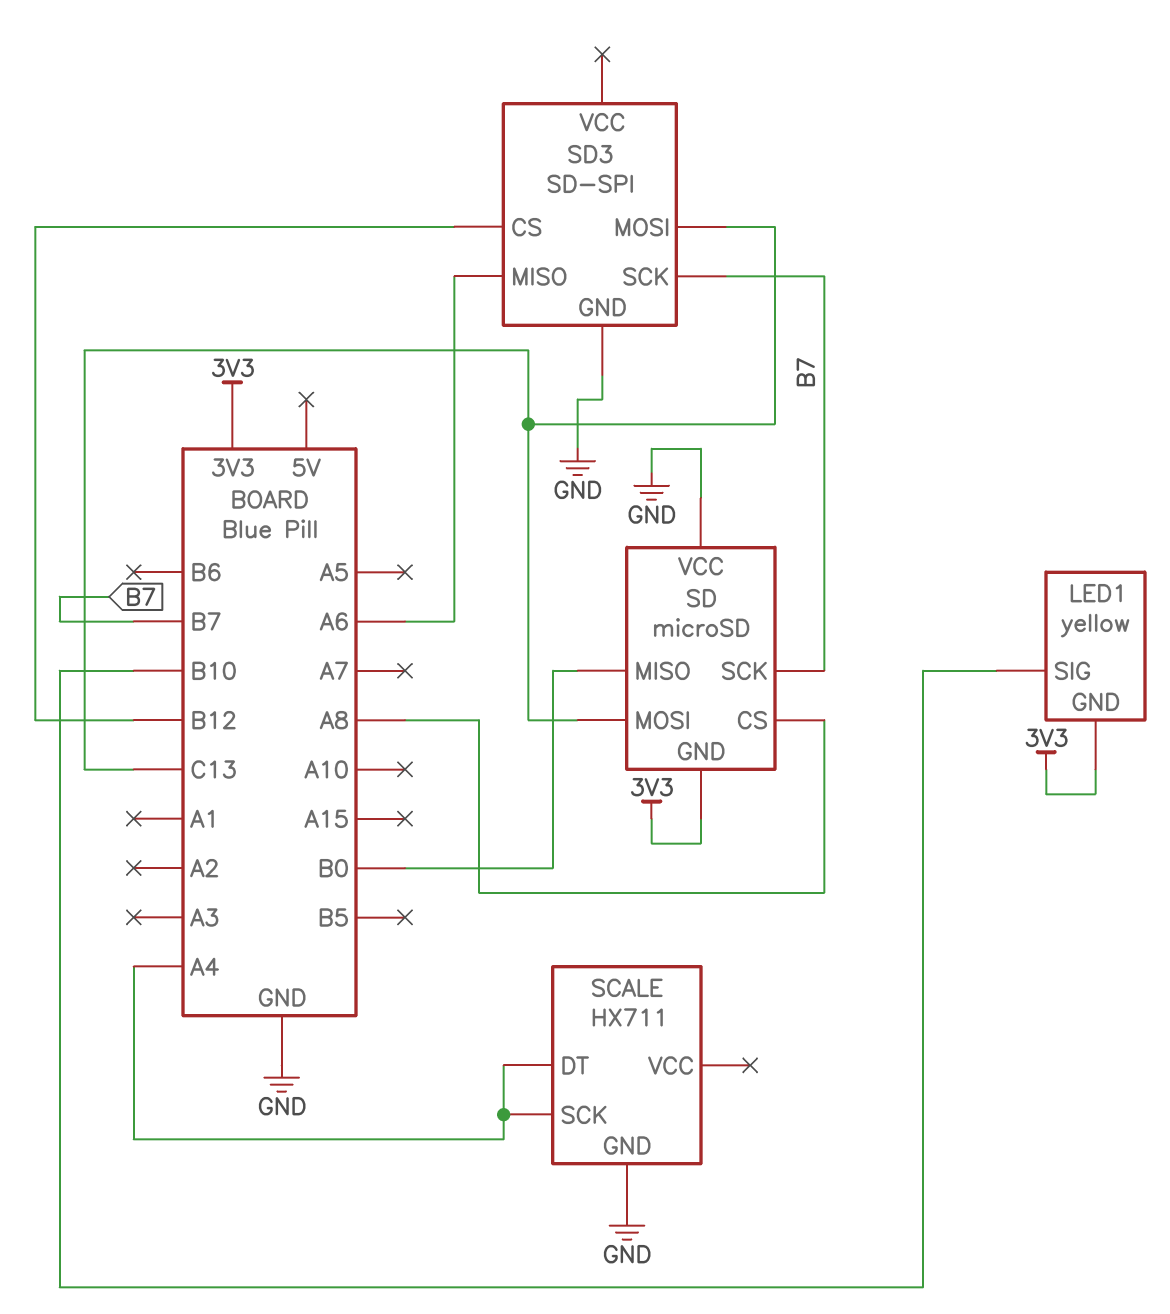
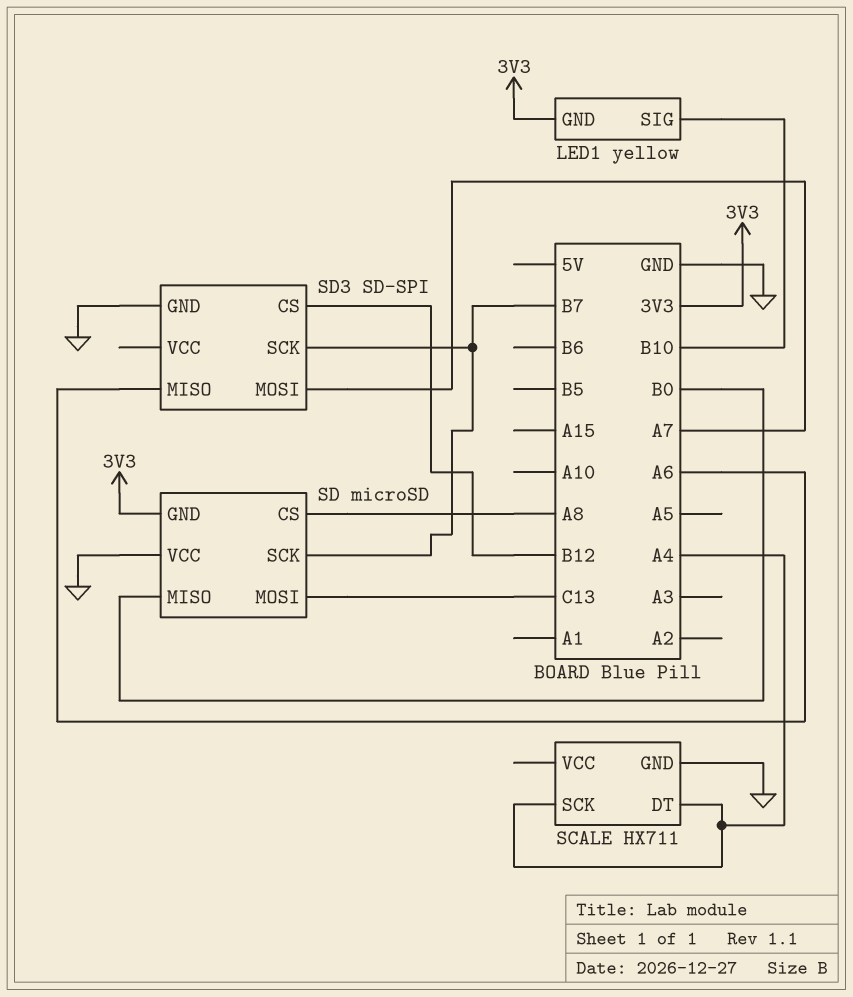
SD3 pin MOSI: C13 -> A7

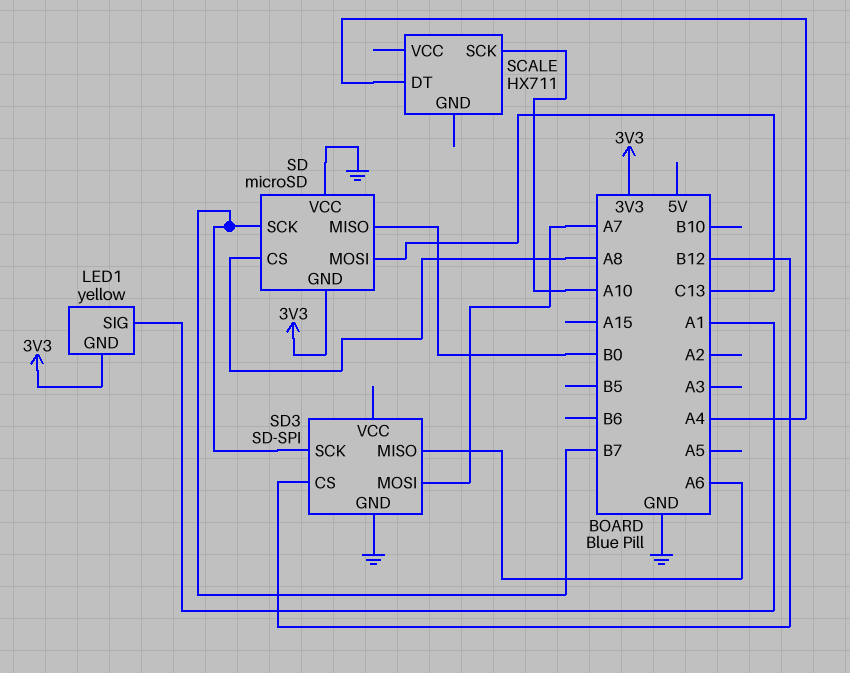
LED1 pin SIG: B10 -> A1
SCALE pin GND: GND -> none
SCALE pin SCK: A4 -> A10

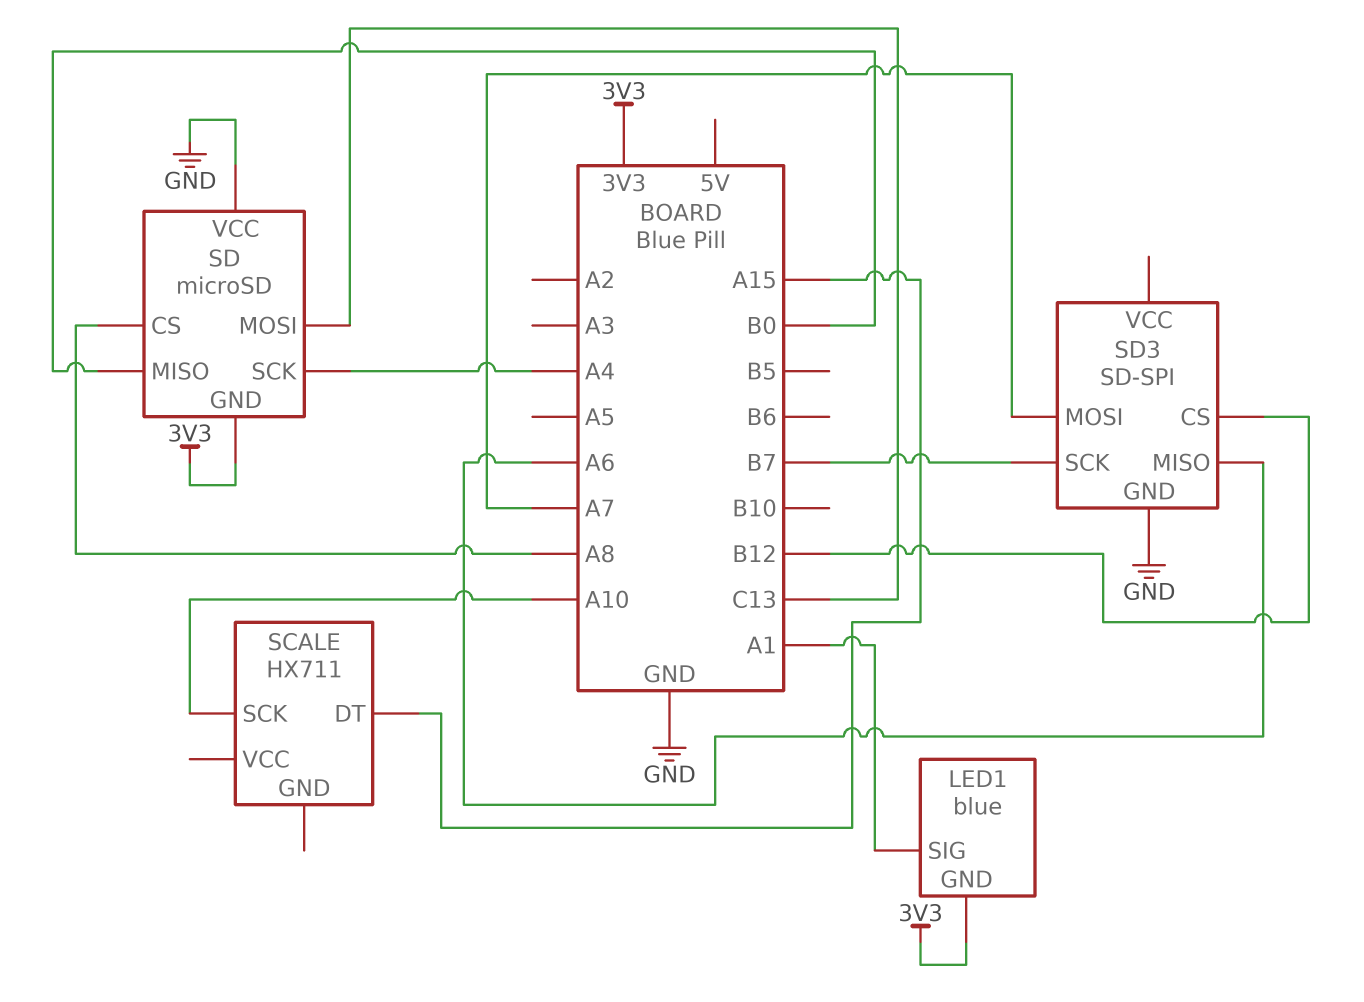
LED1: yellow -> blue
SCALE pin DT: A4 -> A15
SD pin SCK: B7 -> A4

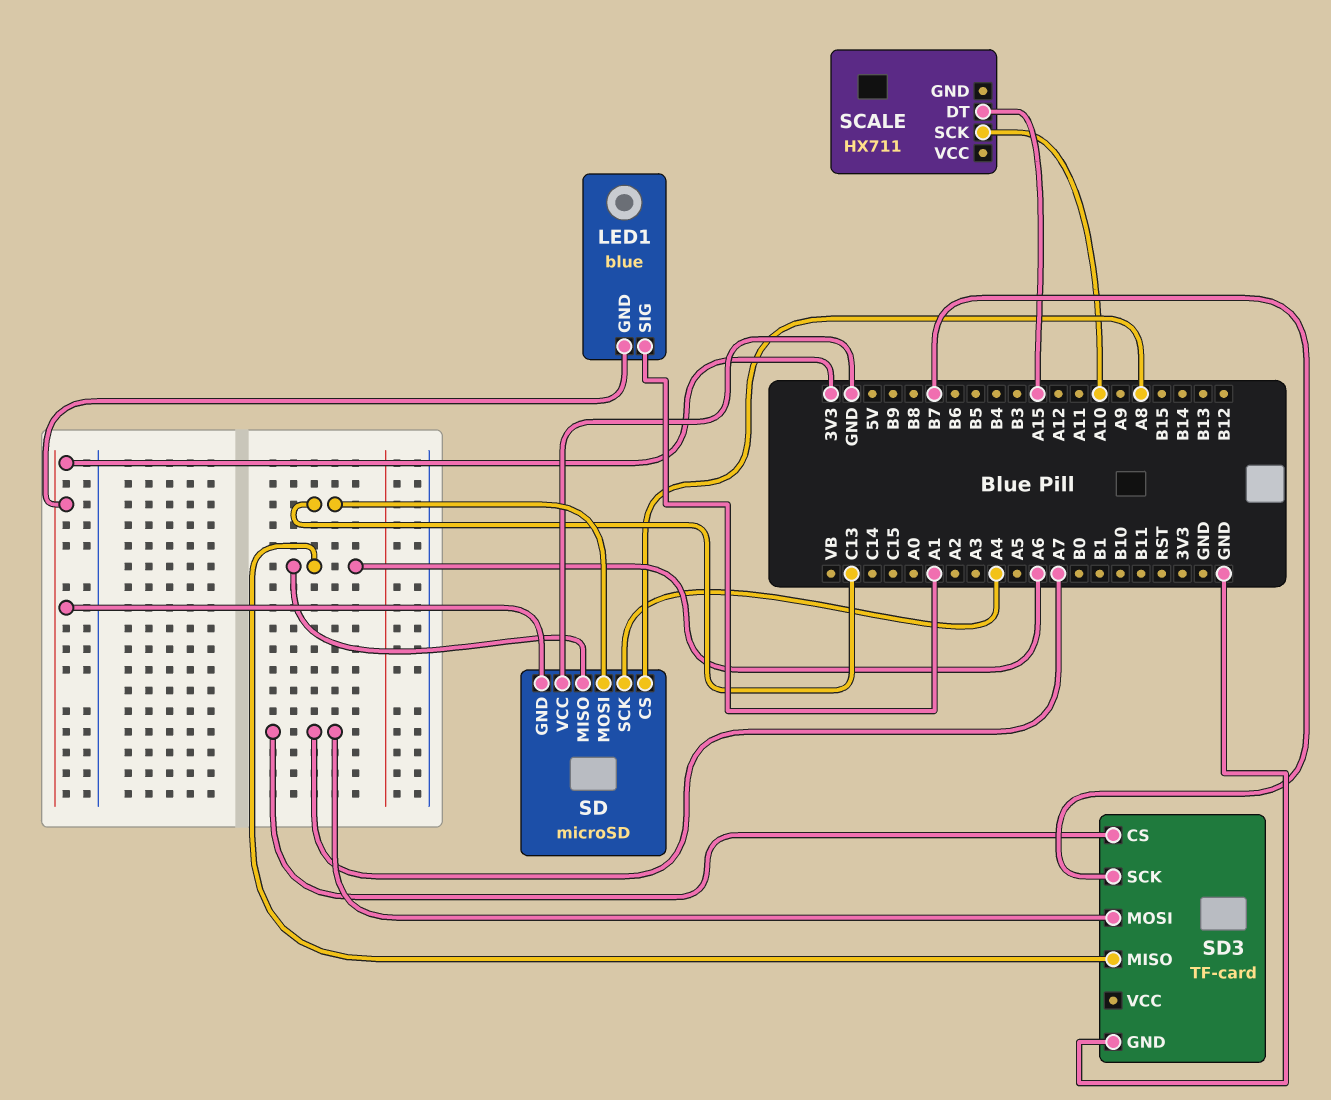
SD pin MISO: B0 -> A6
SD3: SD-SPI -> TF-card
SD3 pin CS: B12 -> A7

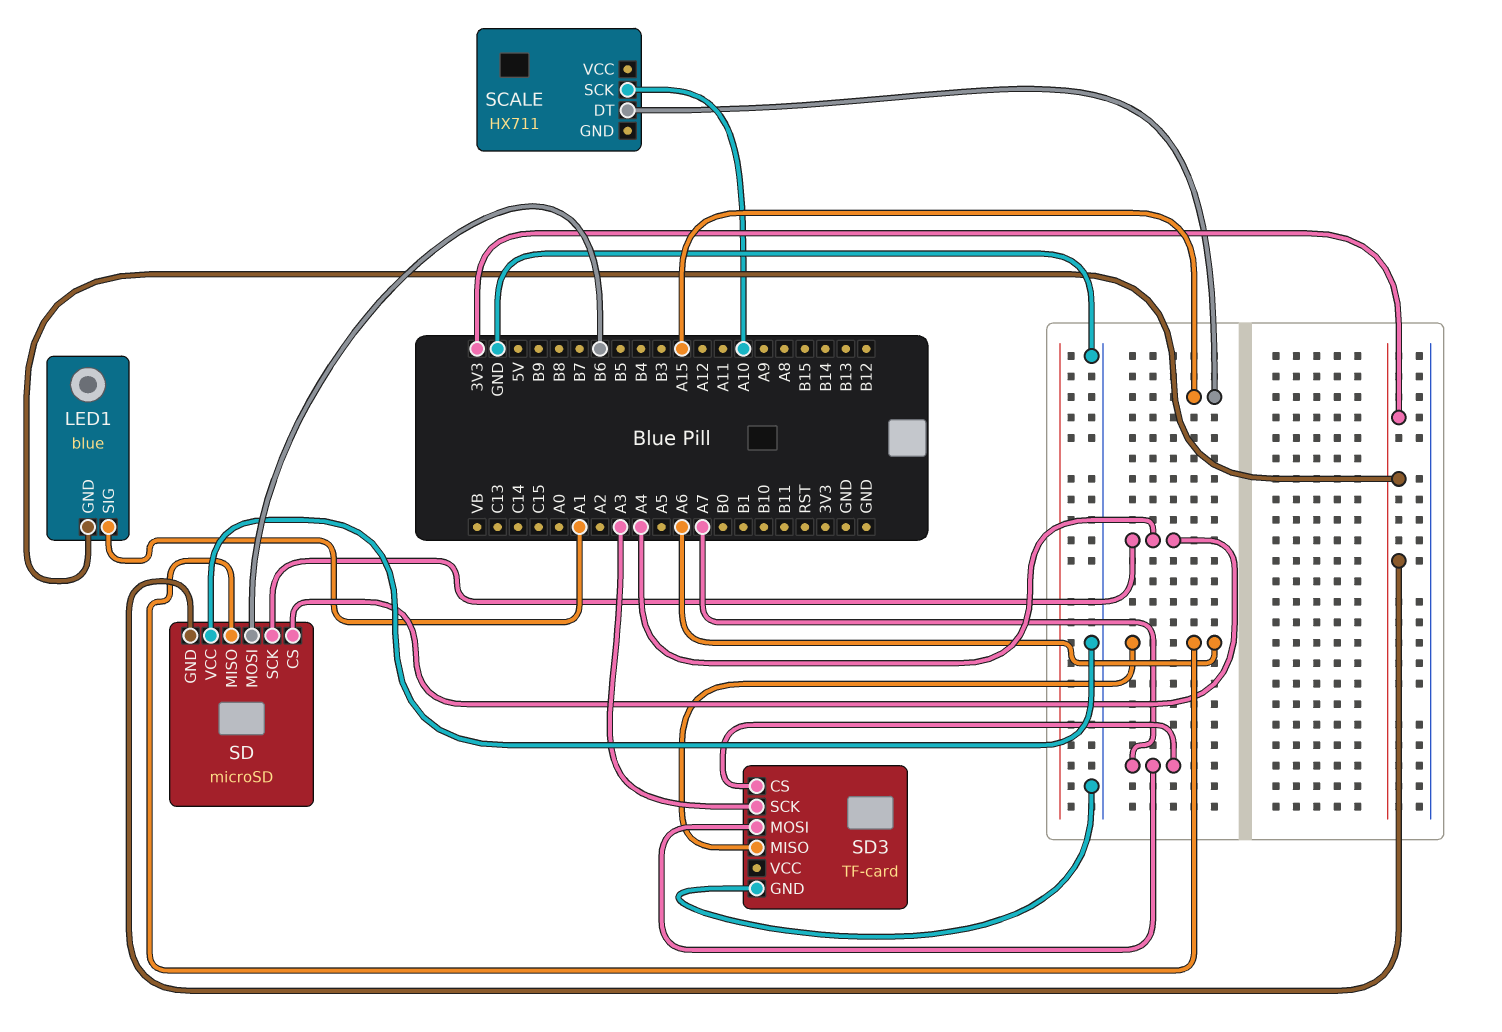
SD pin CS: A8 -> A4
SD pin MOSI: C13 -> B6
SD3 pin SCK: B7 -> A3

